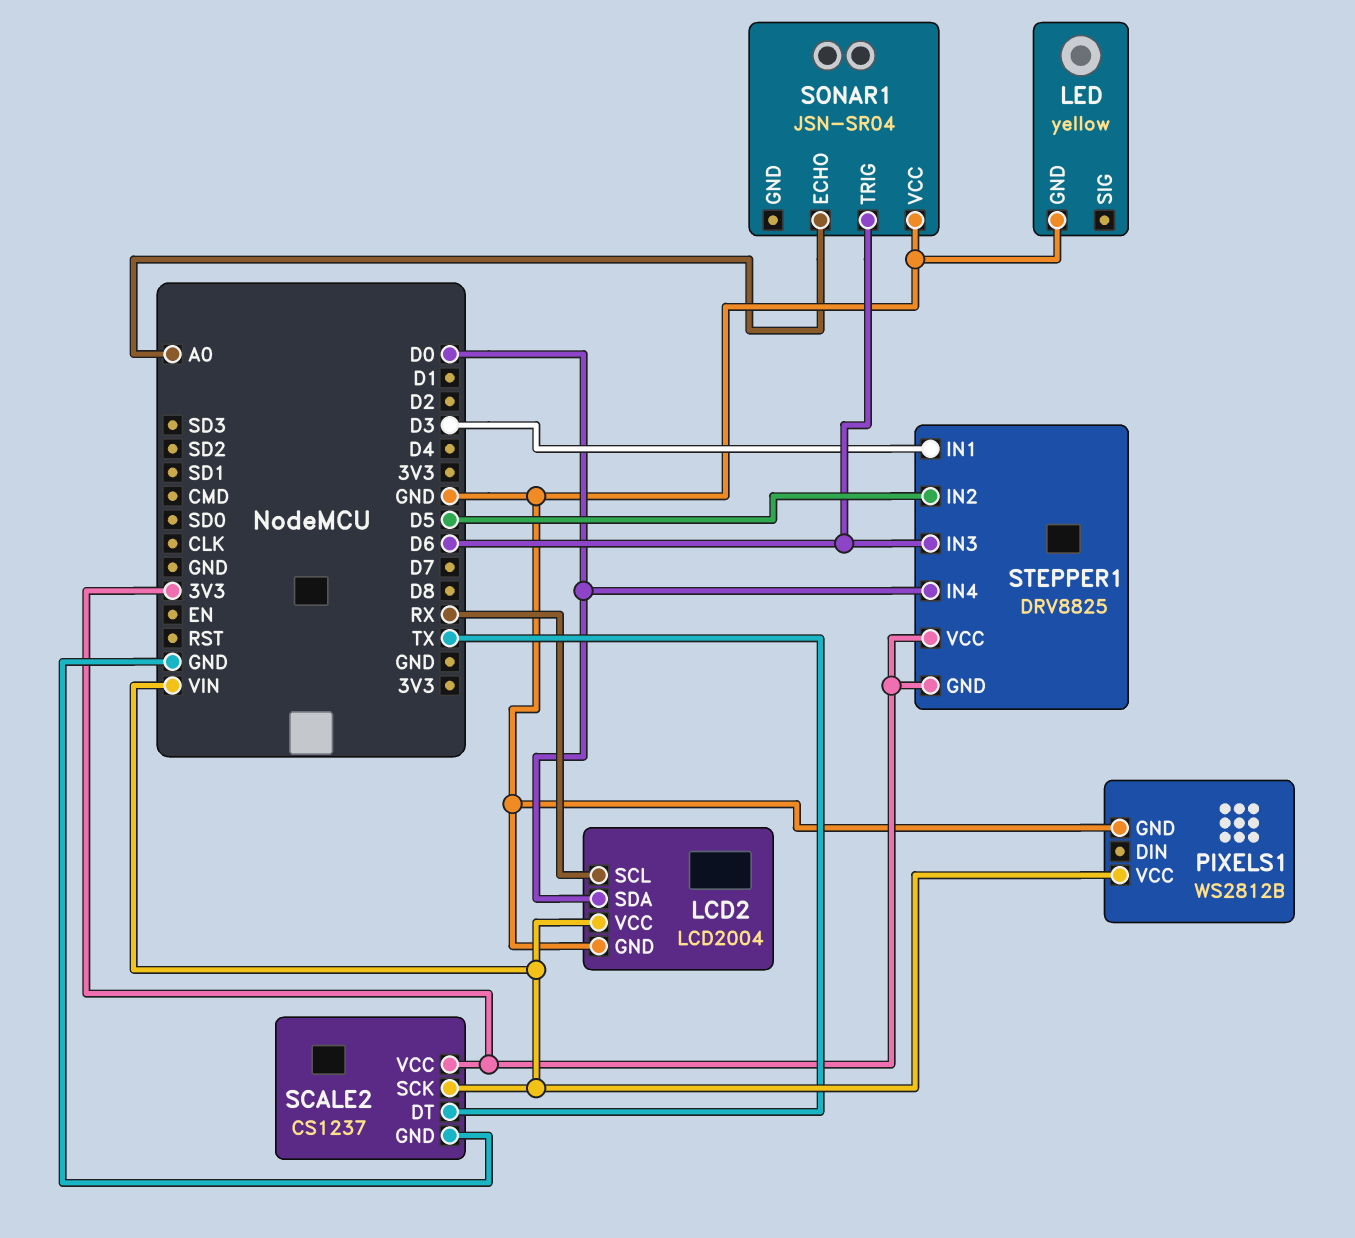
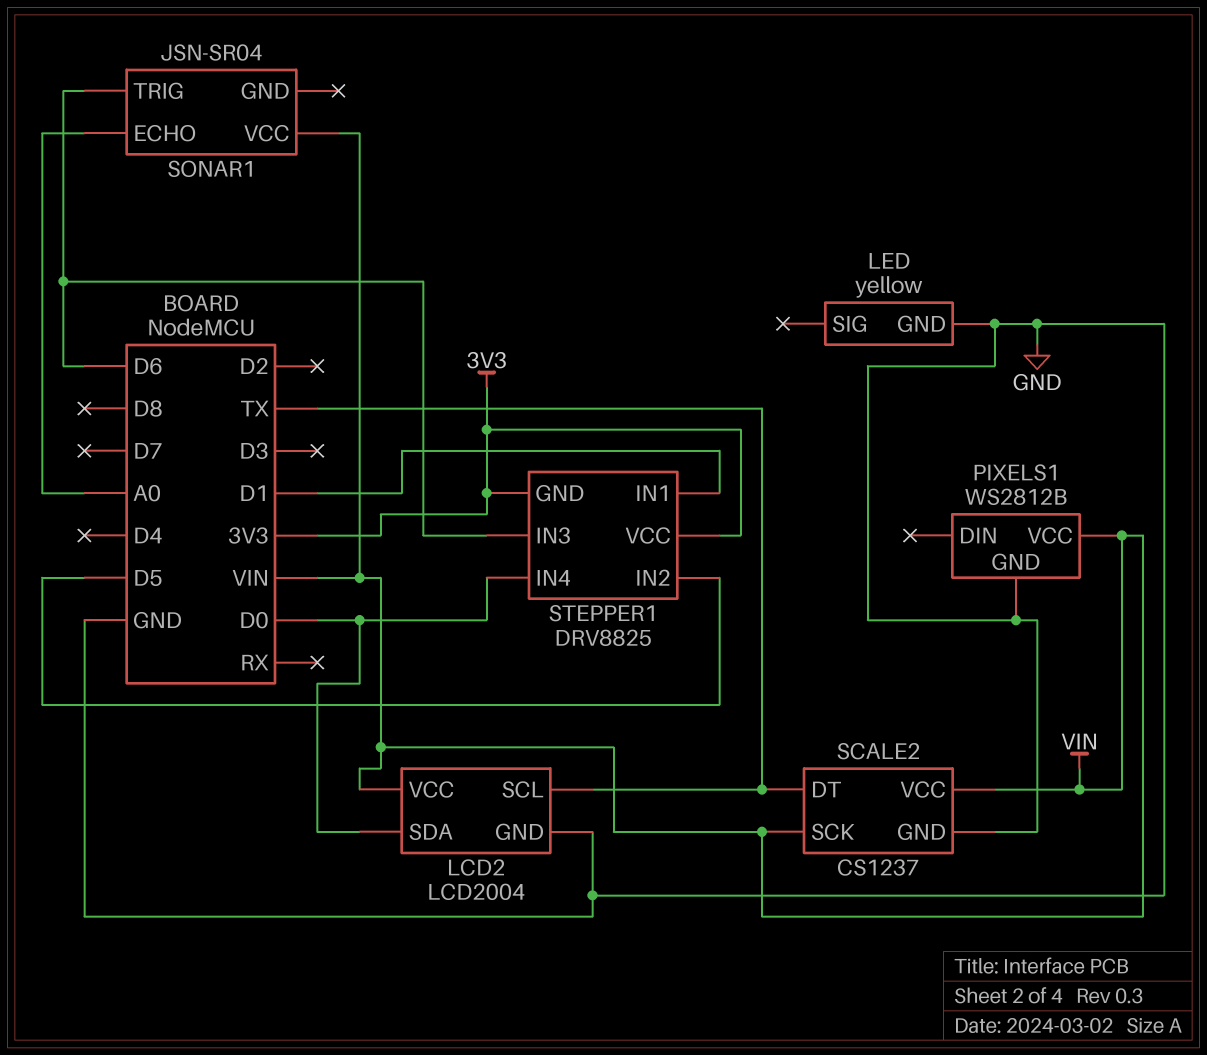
LCD2 pin SCL: RX -> TX
SCALE2 pin VCC: 3V3 -> VIN
SONAR1 pin VCC: GND -> VIN
STEPPER1 pin IN1: D3 -> D1

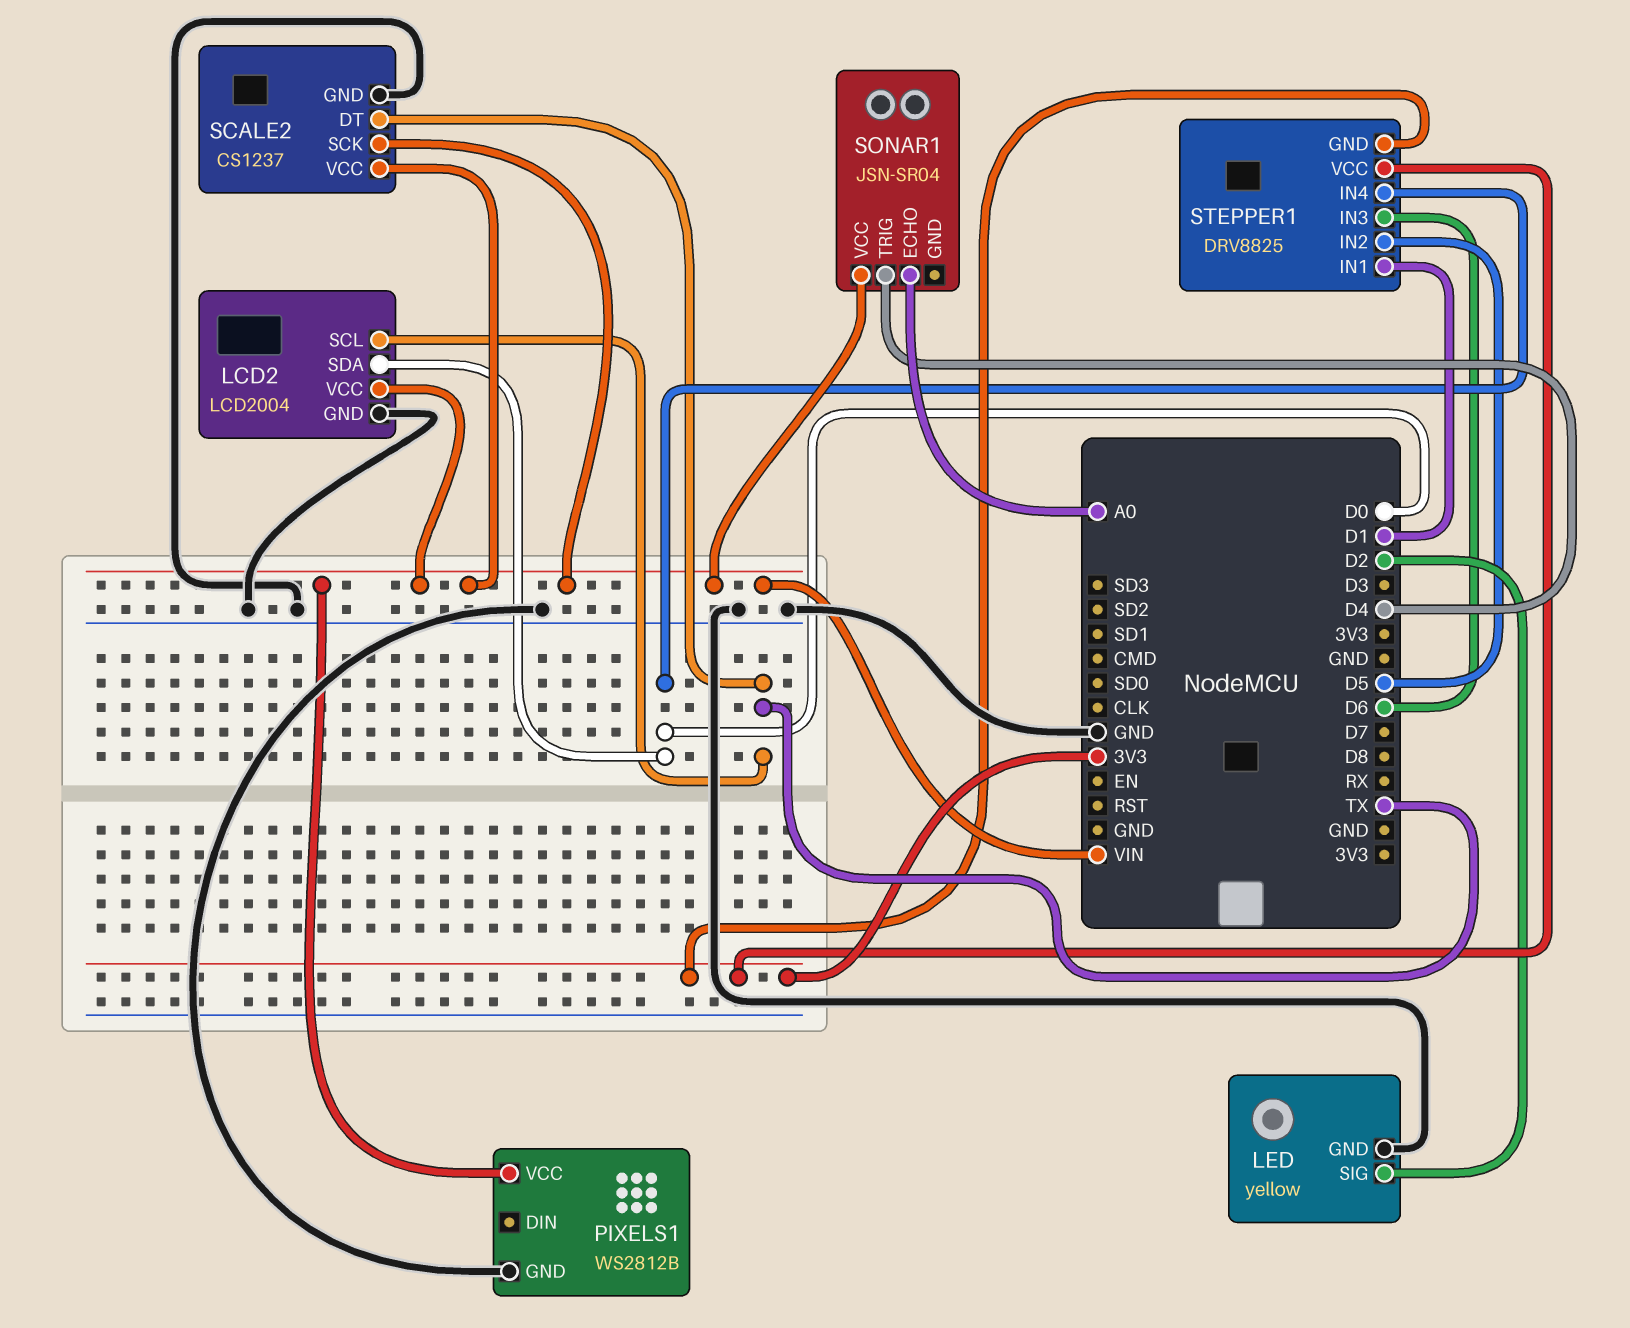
LED pin SIG: none -> D2
SONAR1 pin TRIG: D6 -> D4

